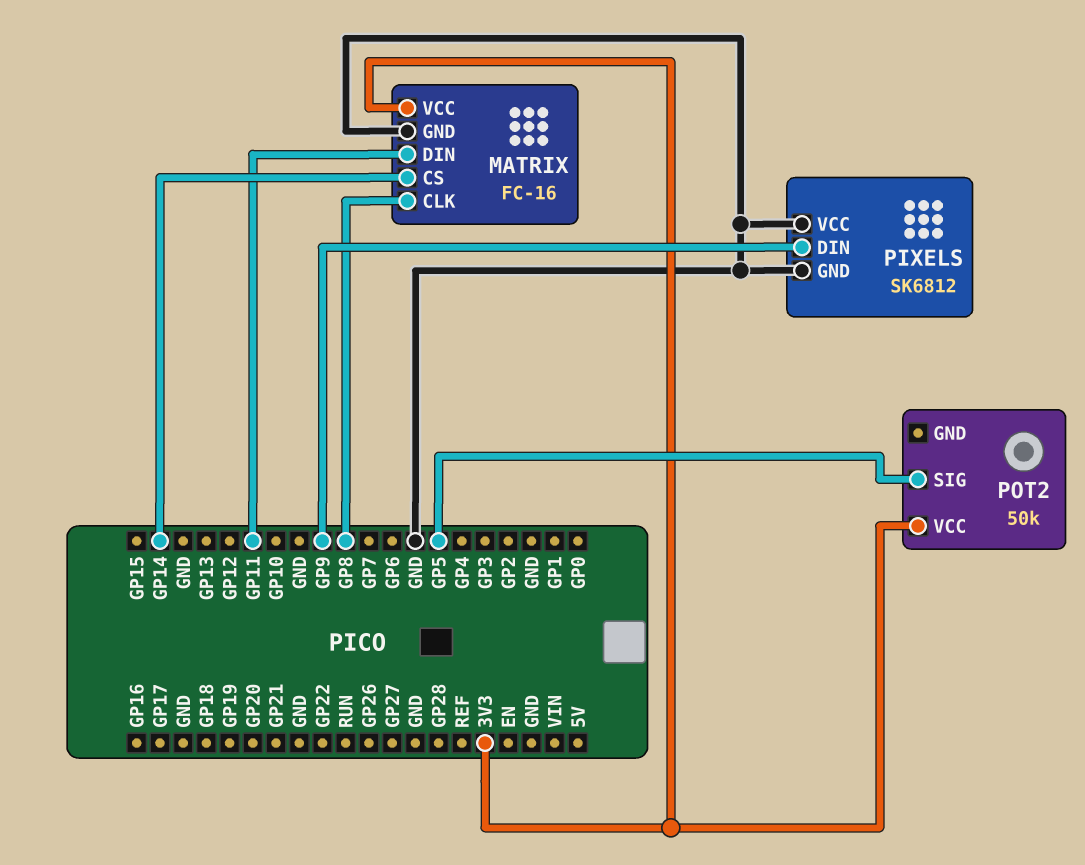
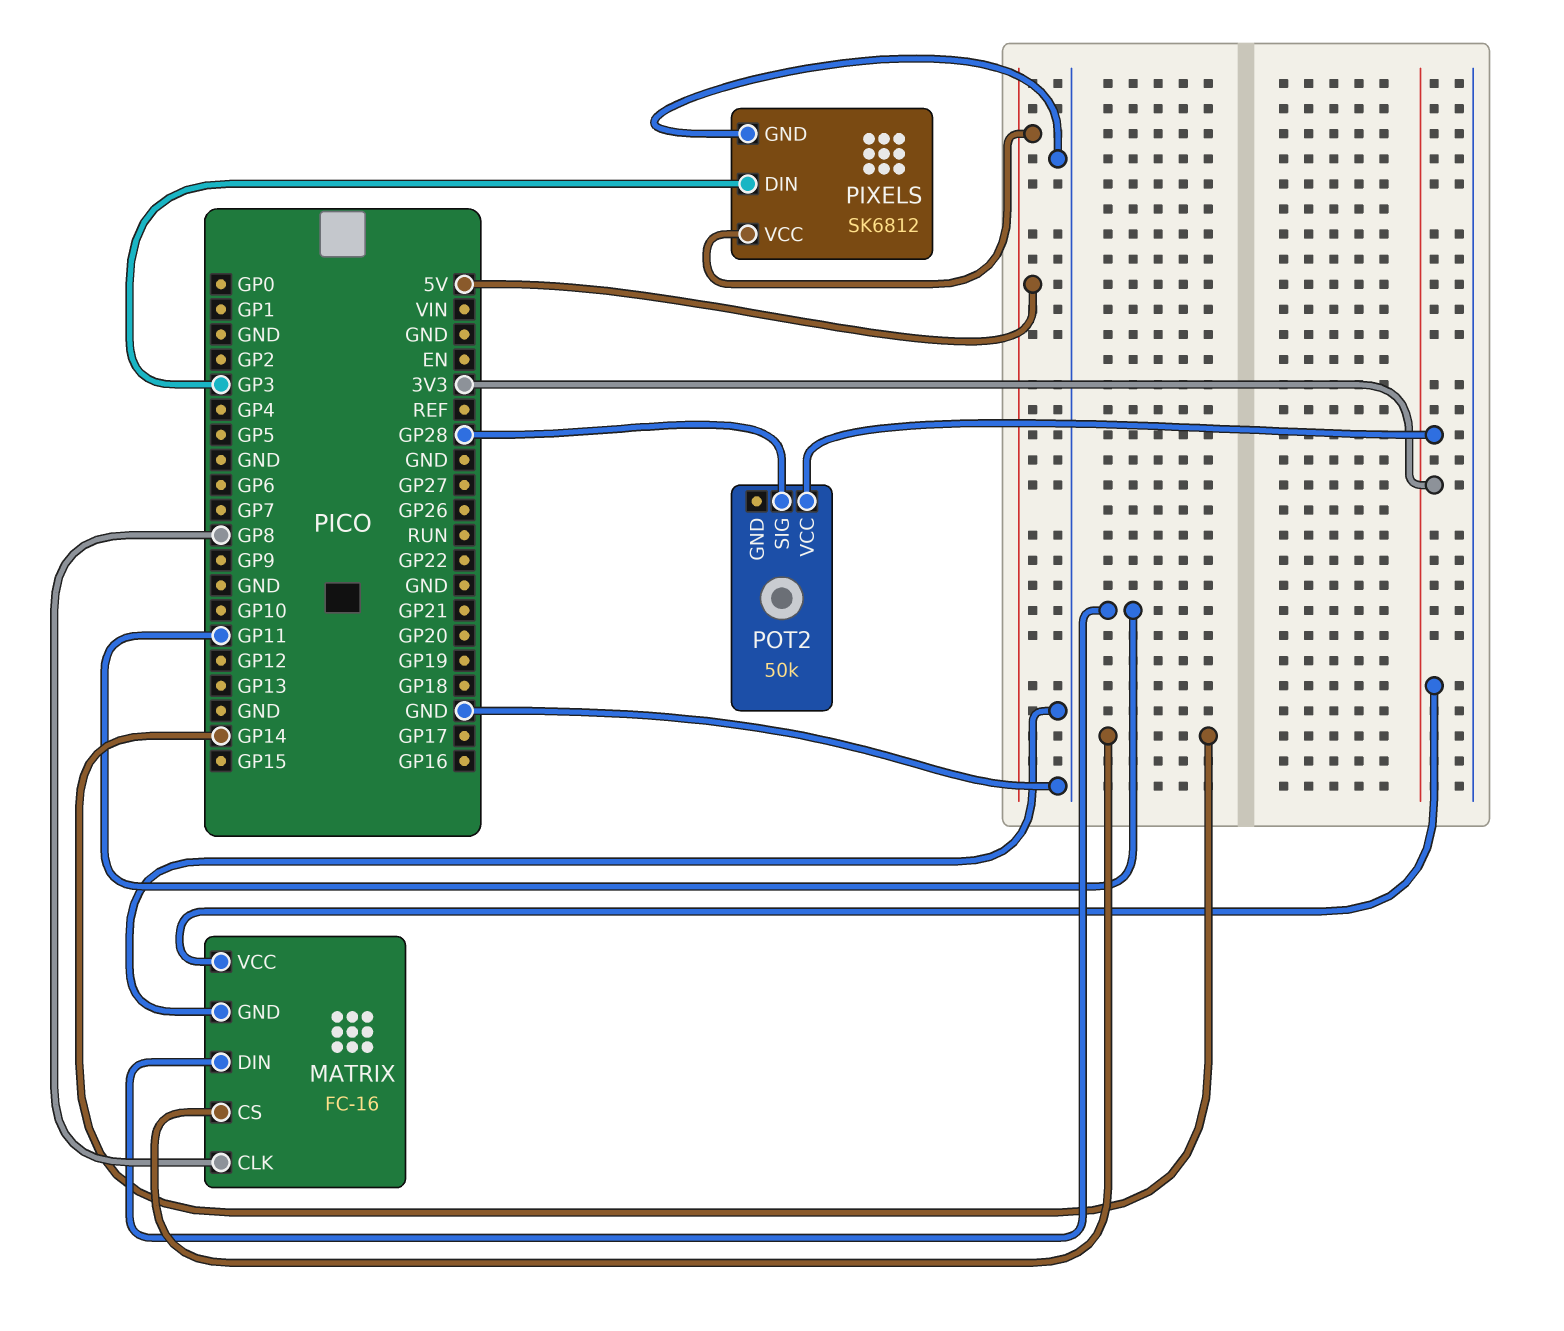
PIXELS pin DIN: GP9 -> GP3
PIXELS pin VCC: GND -> 5V
POT2 pin SIG: GP5 -> GP28

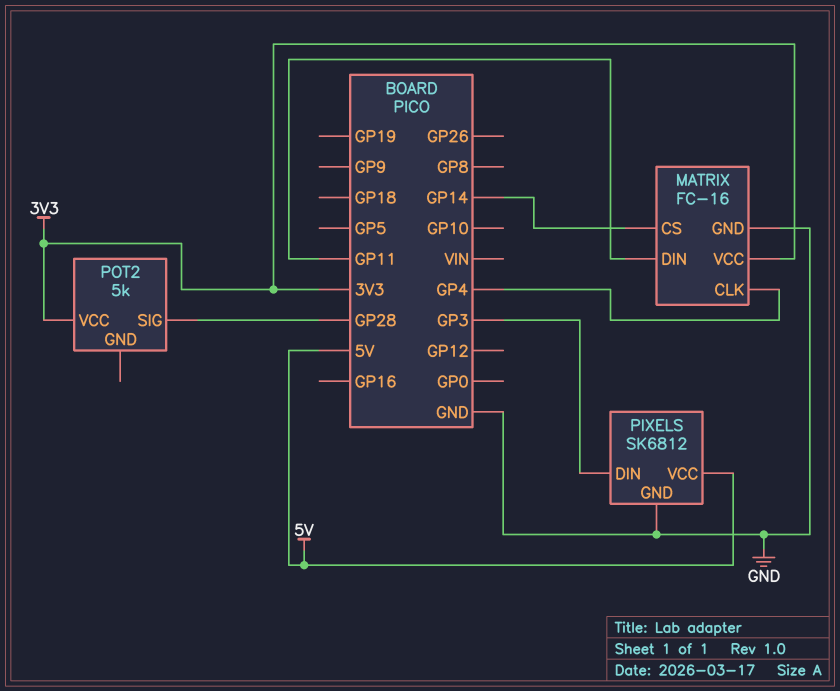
MATRIX pin CLK: GP8 -> GP4
POT2: 50k -> 5k

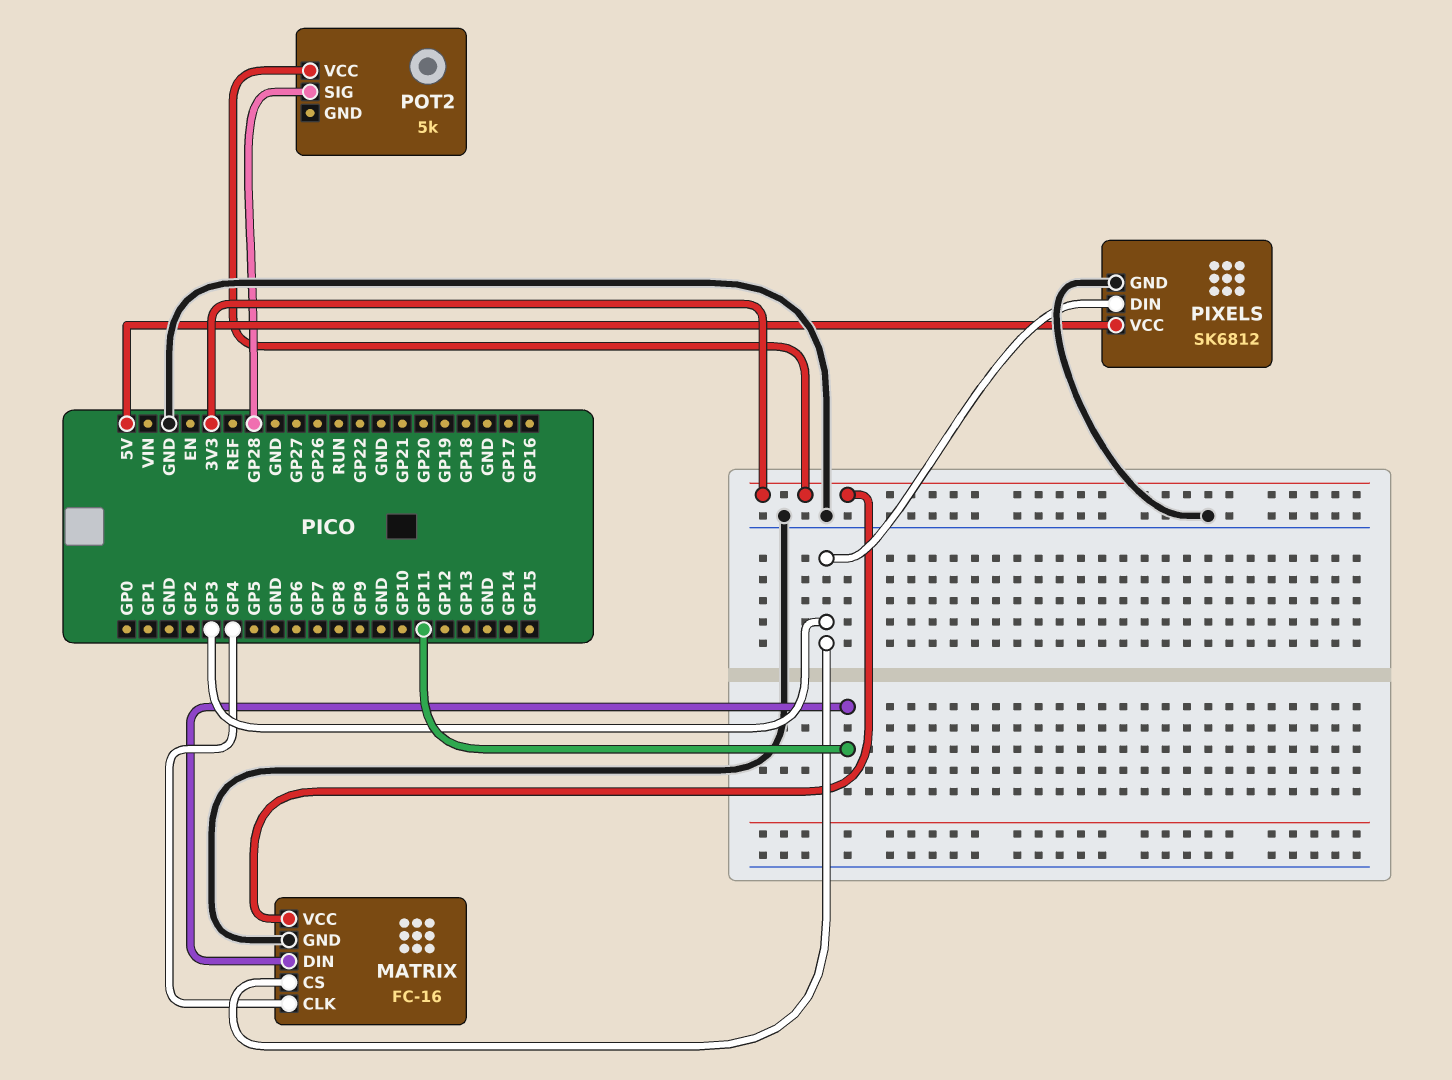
MATRIX pin CS: GP14 -> GP3

